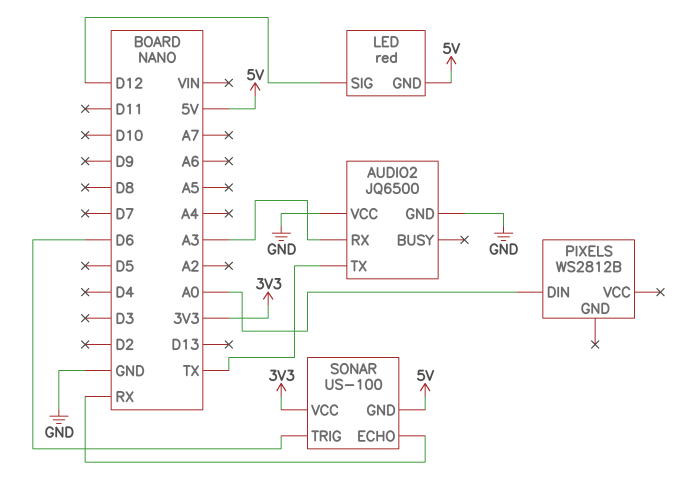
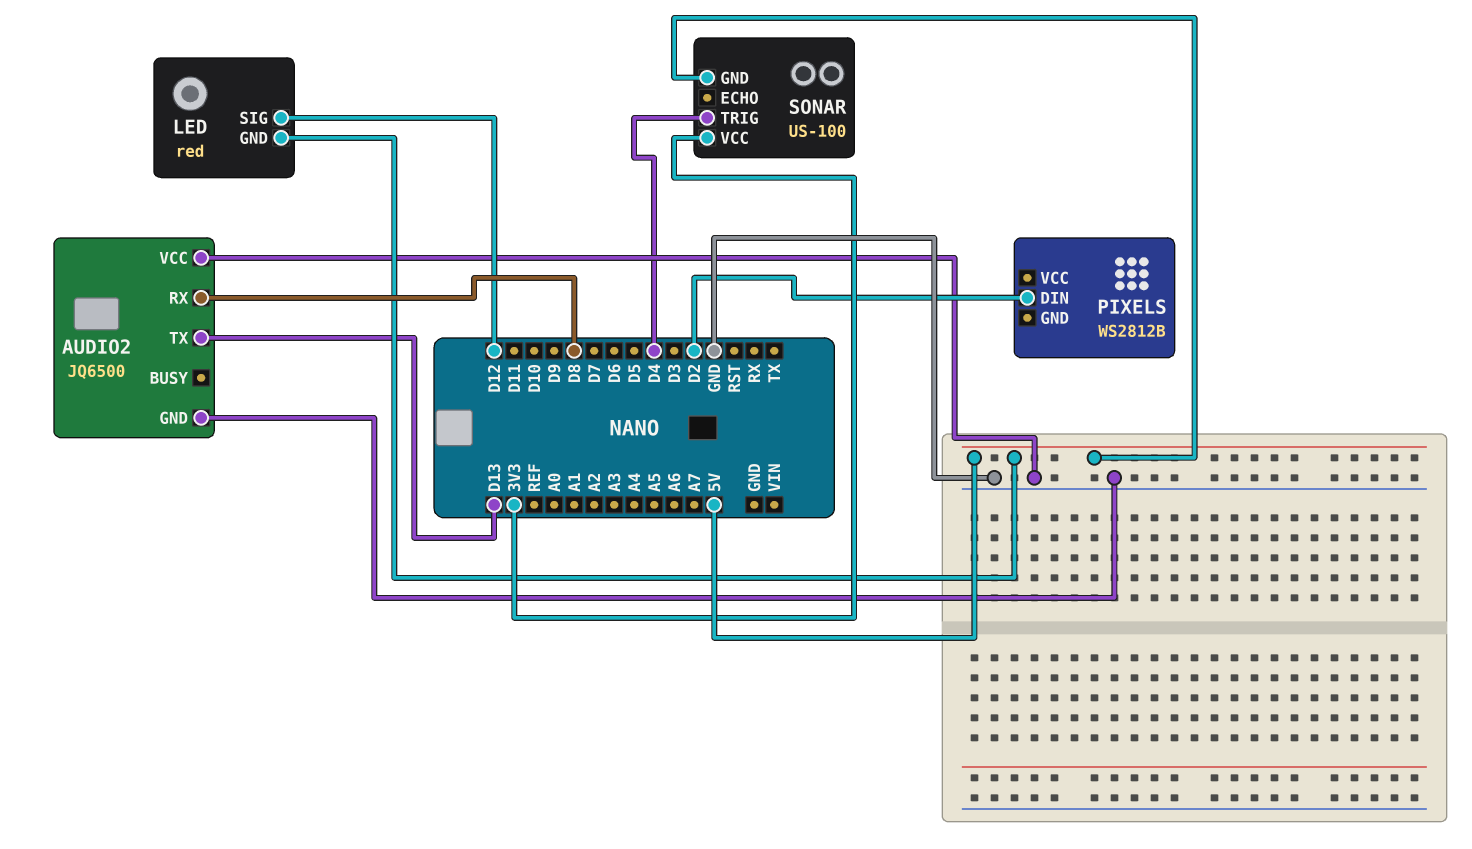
AUDIO2 pin RX: A3 -> D8
AUDIO2 pin TX: TX -> D13
PIXELS pin DIN: A0 -> D2
SONAR pin ECHO: RX -> none
SONAR pin TRIG: D6 -> D4

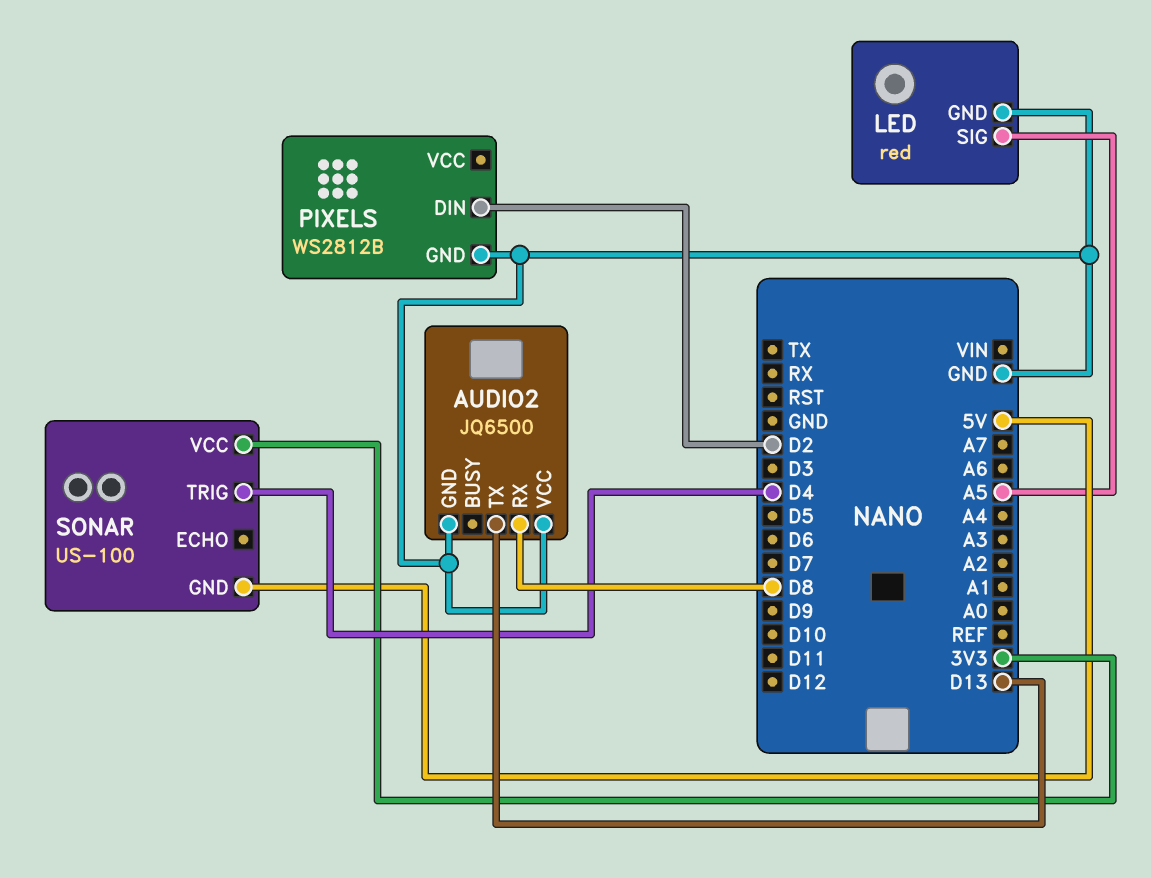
LED pin GND: 5V -> GND
LED pin SIG: D12 -> A5
PIXELS pin GND: none -> GND

